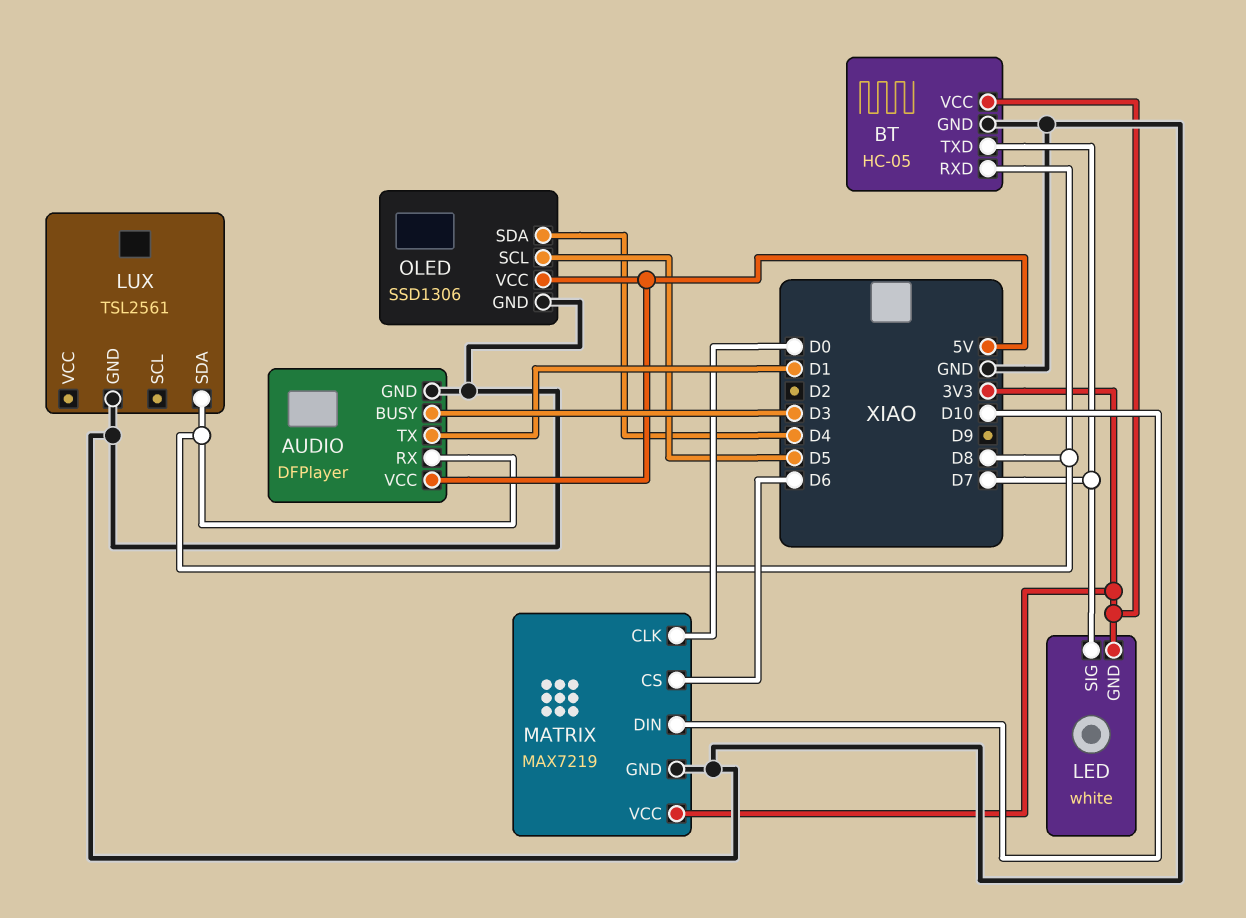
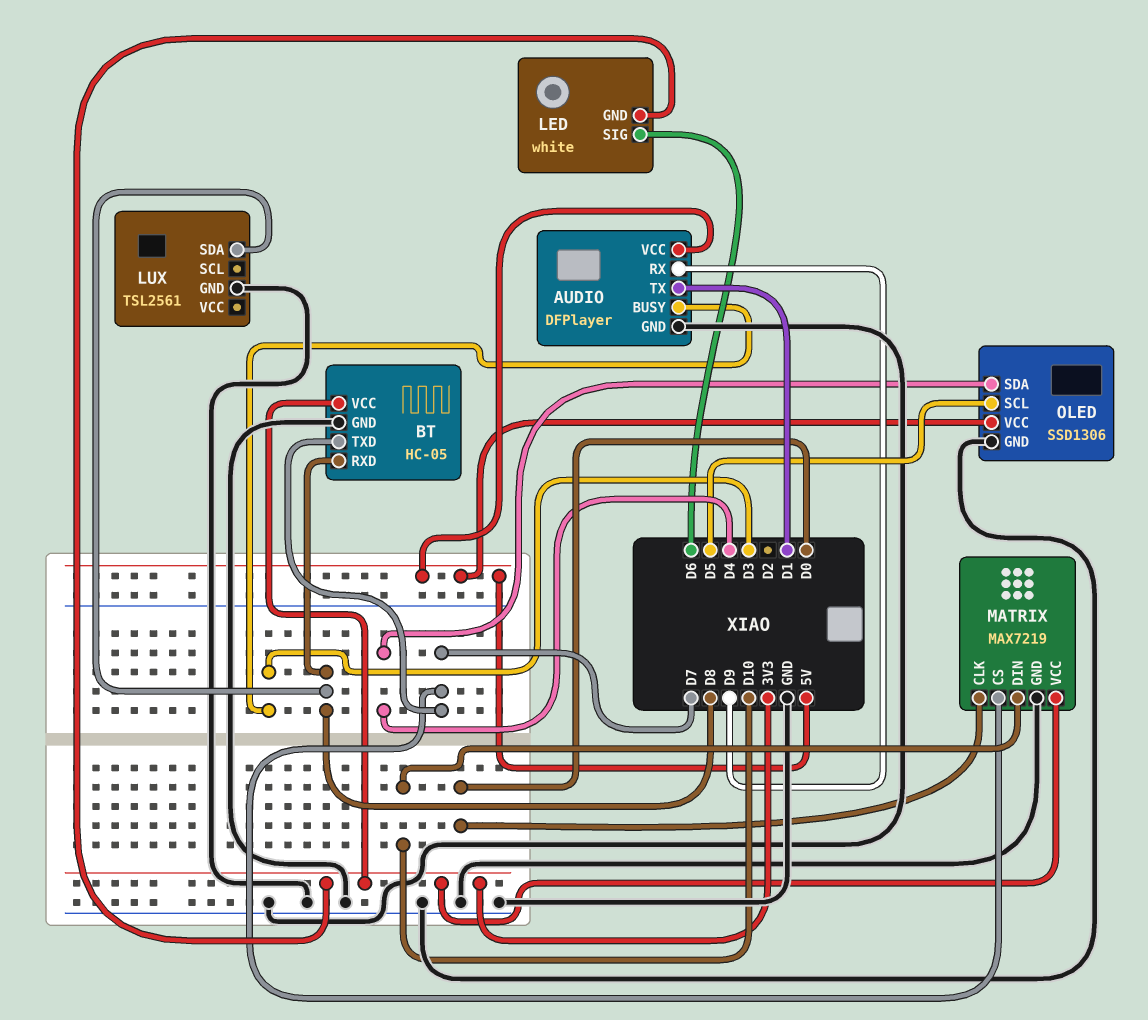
AUDIO pin RX: D8 -> D9
LED pin SIG: D7 -> D6
MATRIX pin CS: D6 -> D7

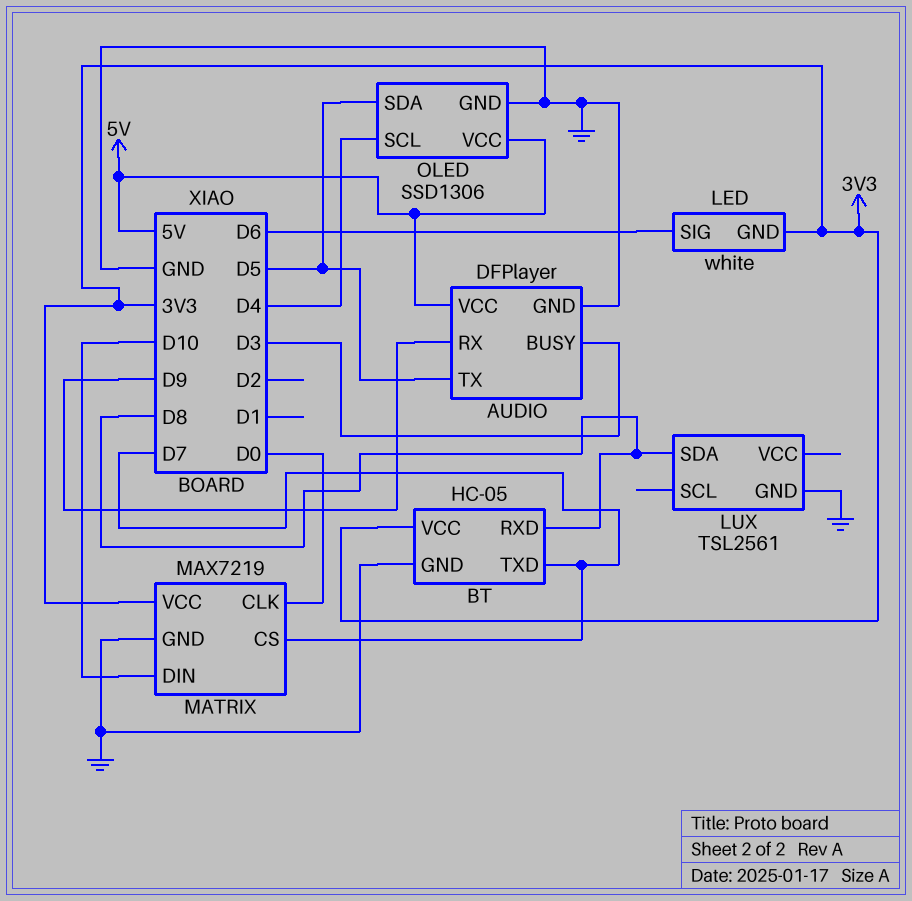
AUDIO pin TX: D1 -> D5
OLED pin SCL: D5 -> D4
OLED pin SDA: D4 -> D5

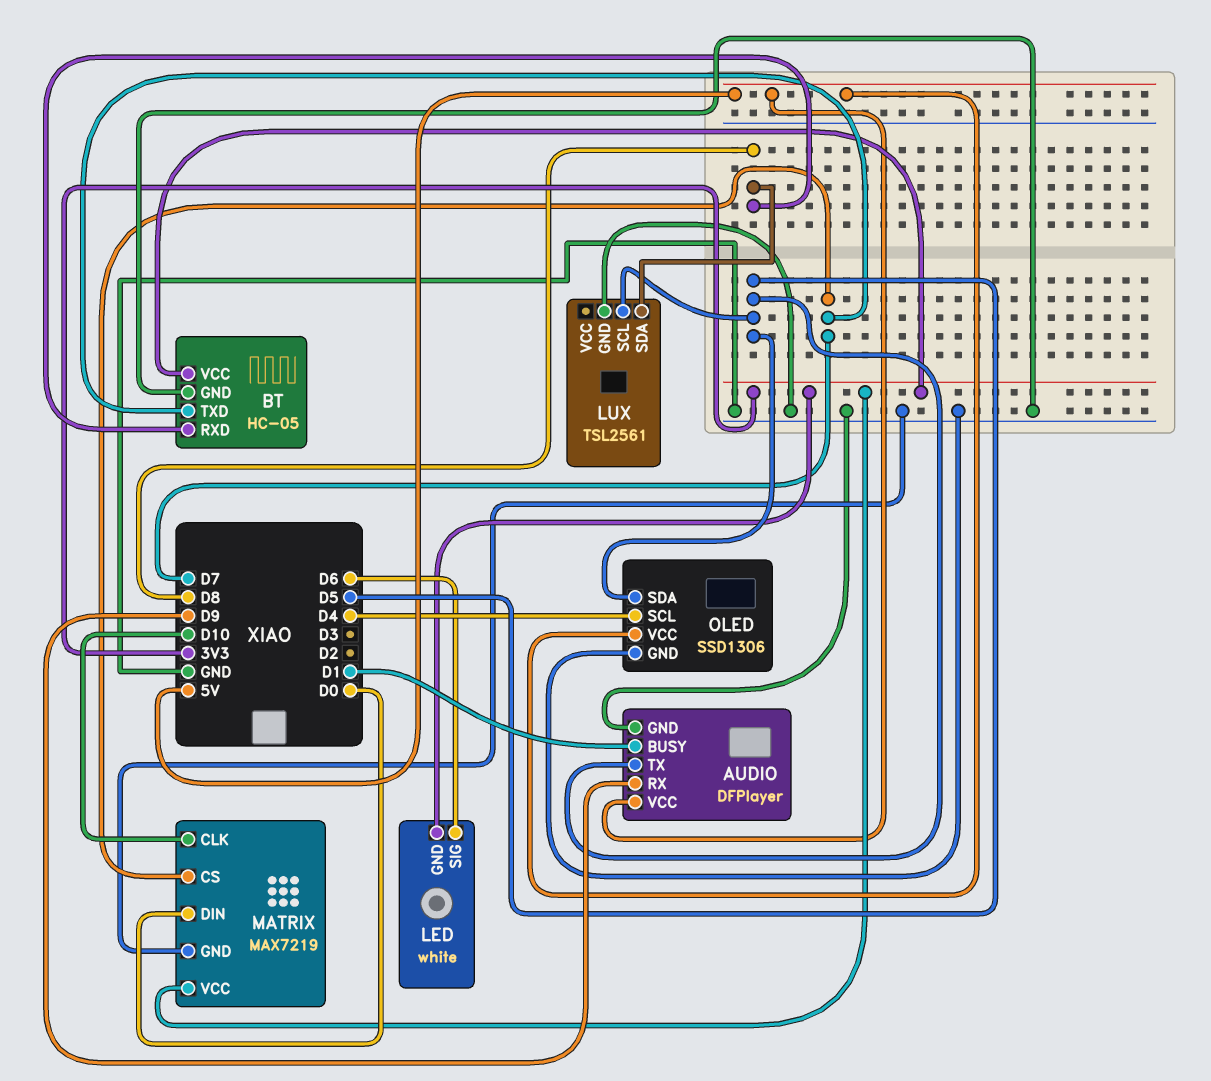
AUDIO pin BUSY: D3 -> D1
LUX pin SCL: none -> D5
MATRIX pin CLK: D0 -> D10
MATRIX pin DIN: D10 -> D0

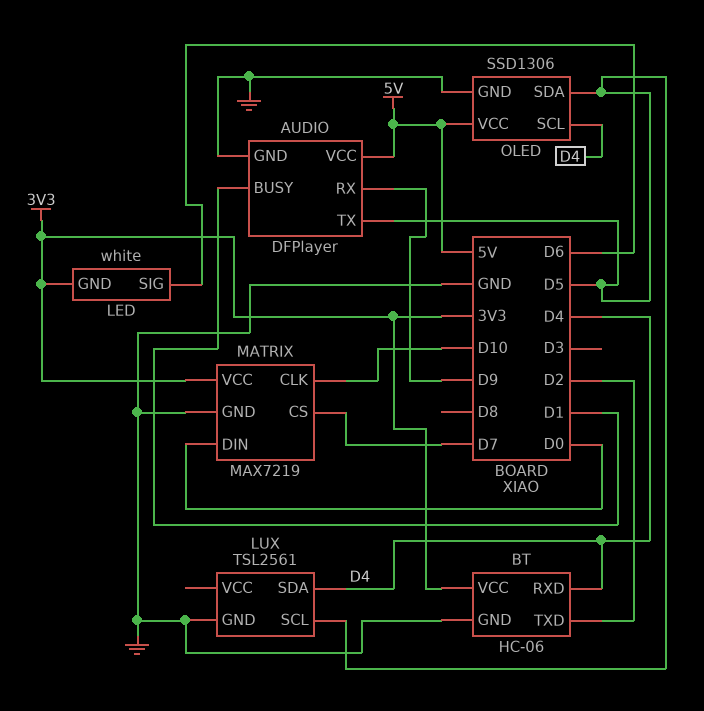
BT: HC-05 -> HC-06
BT pin RXD: D8 -> D4
BT pin TXD: D7 -> D2
LUX pin SDA: D8 -> D4

